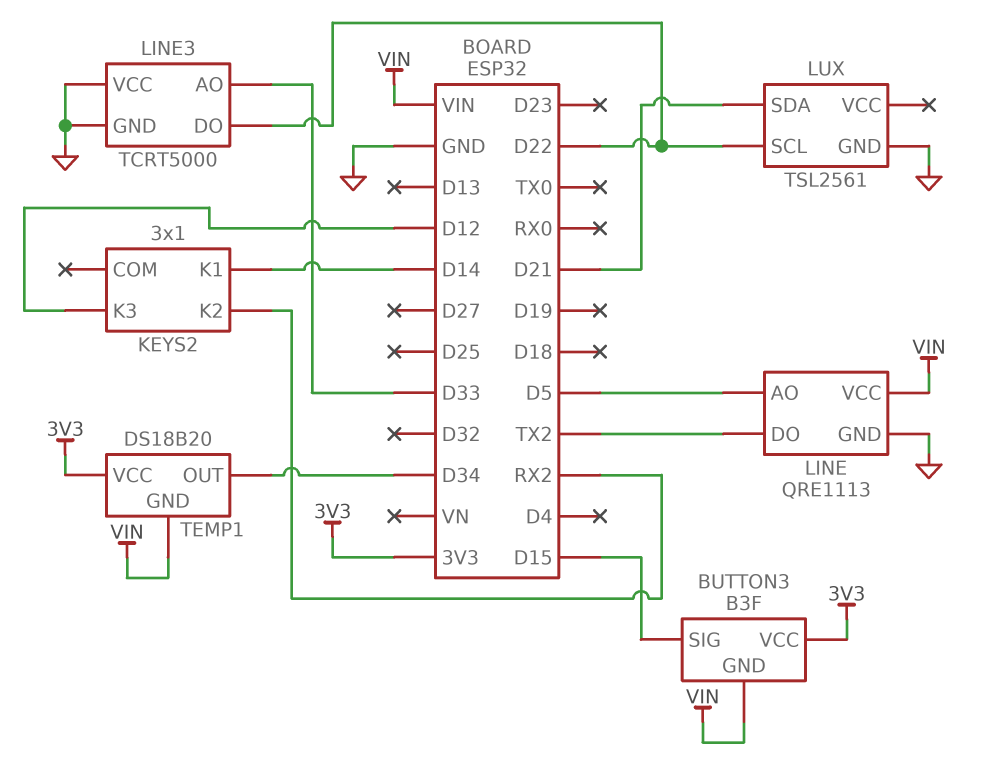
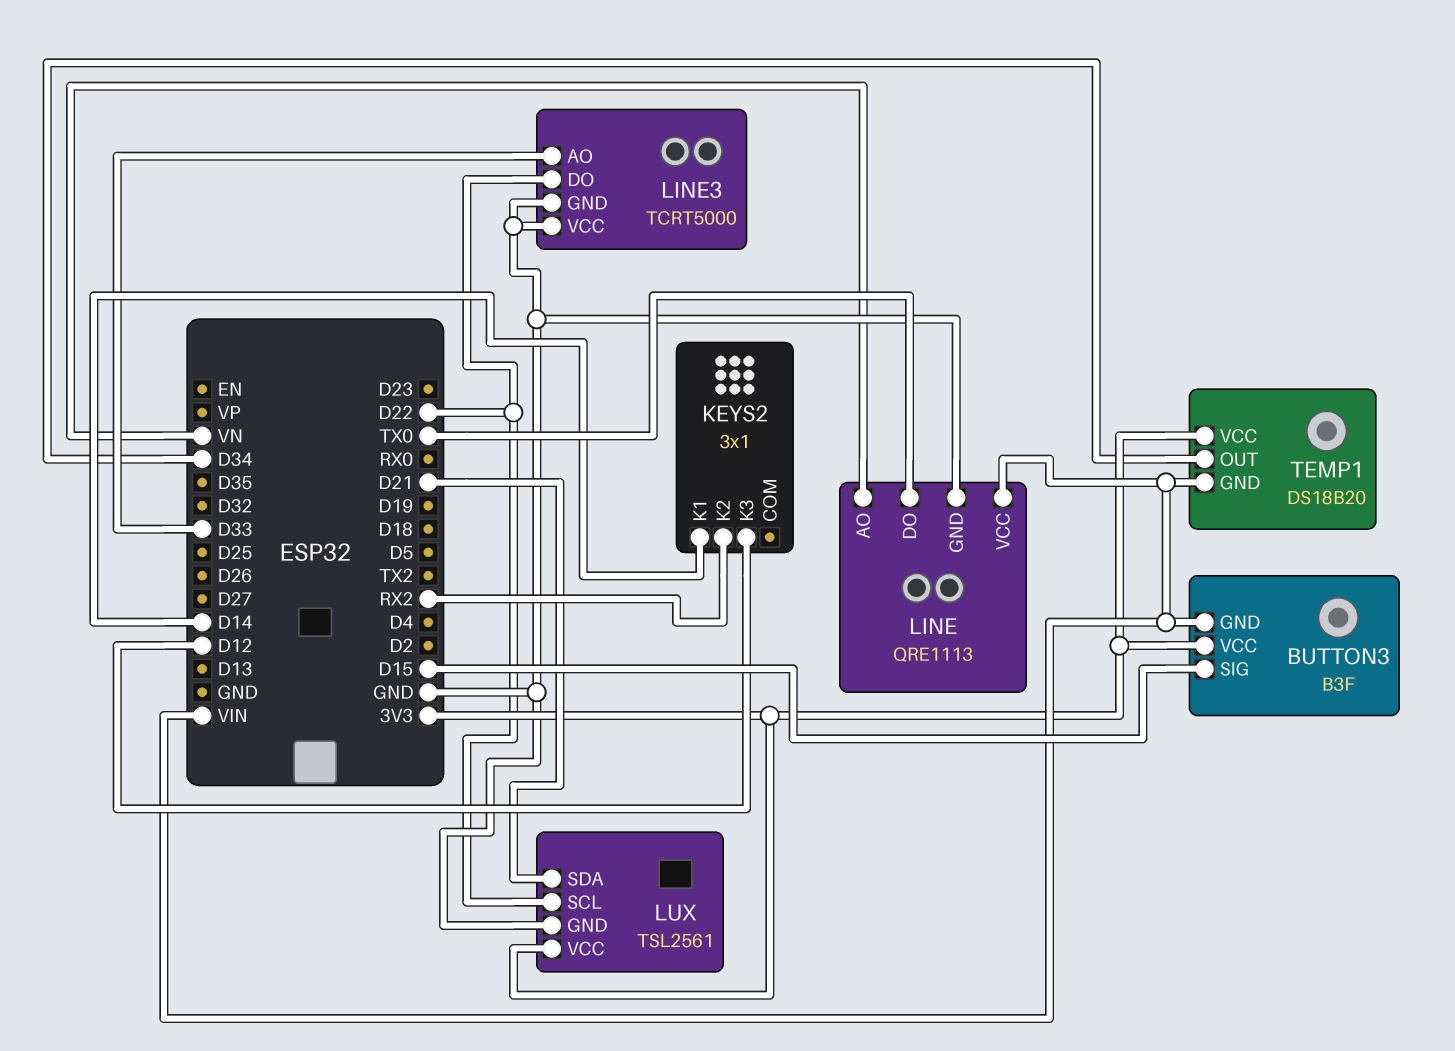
LINE pin AO: D5 -> VN
LINE pin DO: TX2 -> TX0
LUX pin VCC: none -> 3V3

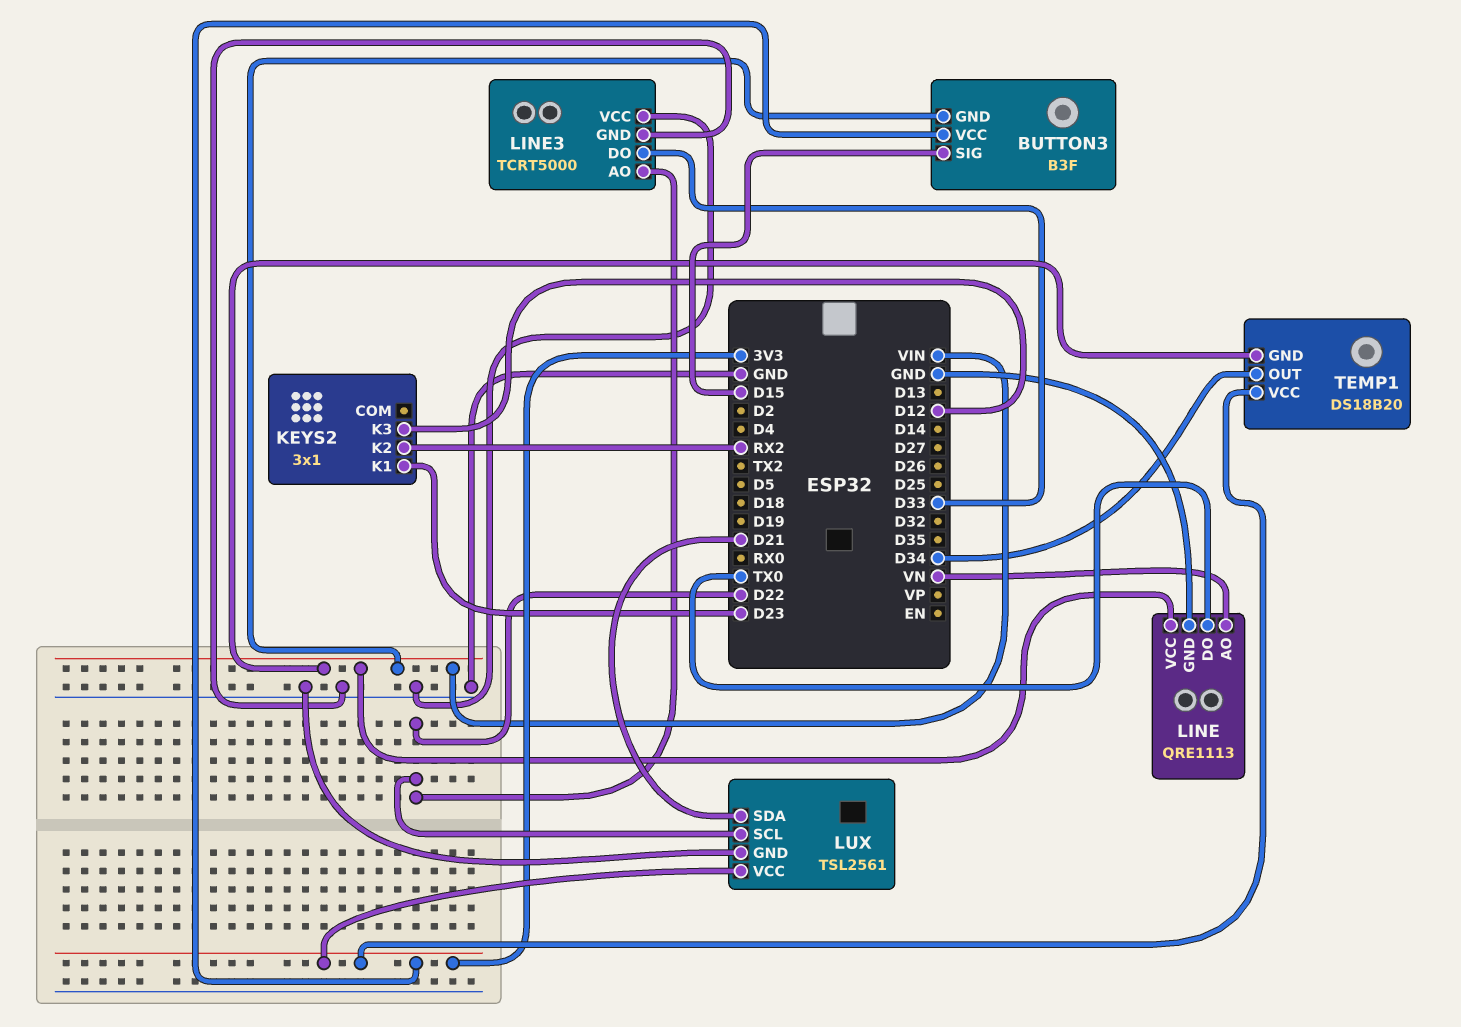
KEYS2 pin K1: D14 -> D23
LINE3 pin AO: D33 -> D22
LINE3 pin DO: D22 -> D33

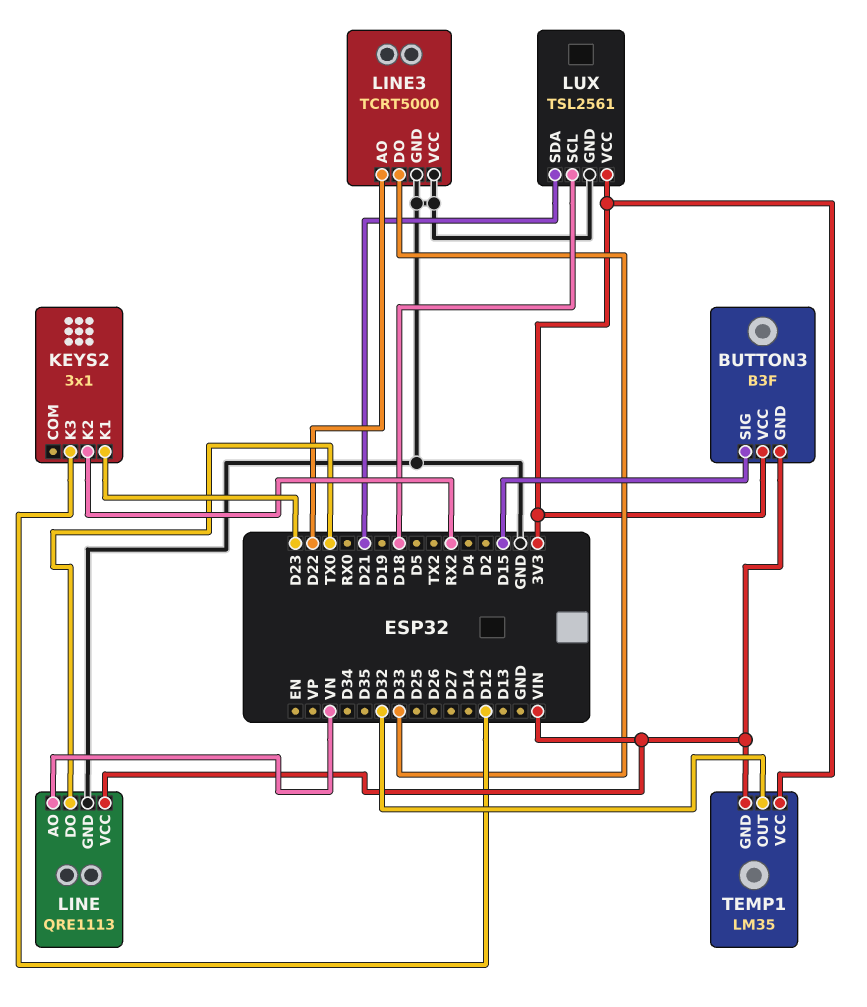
LUX pin SCL: D22 -> D18
TEMP1: DS18B20 -> LM35
TEMP1 pin OUT: D34 -> D32

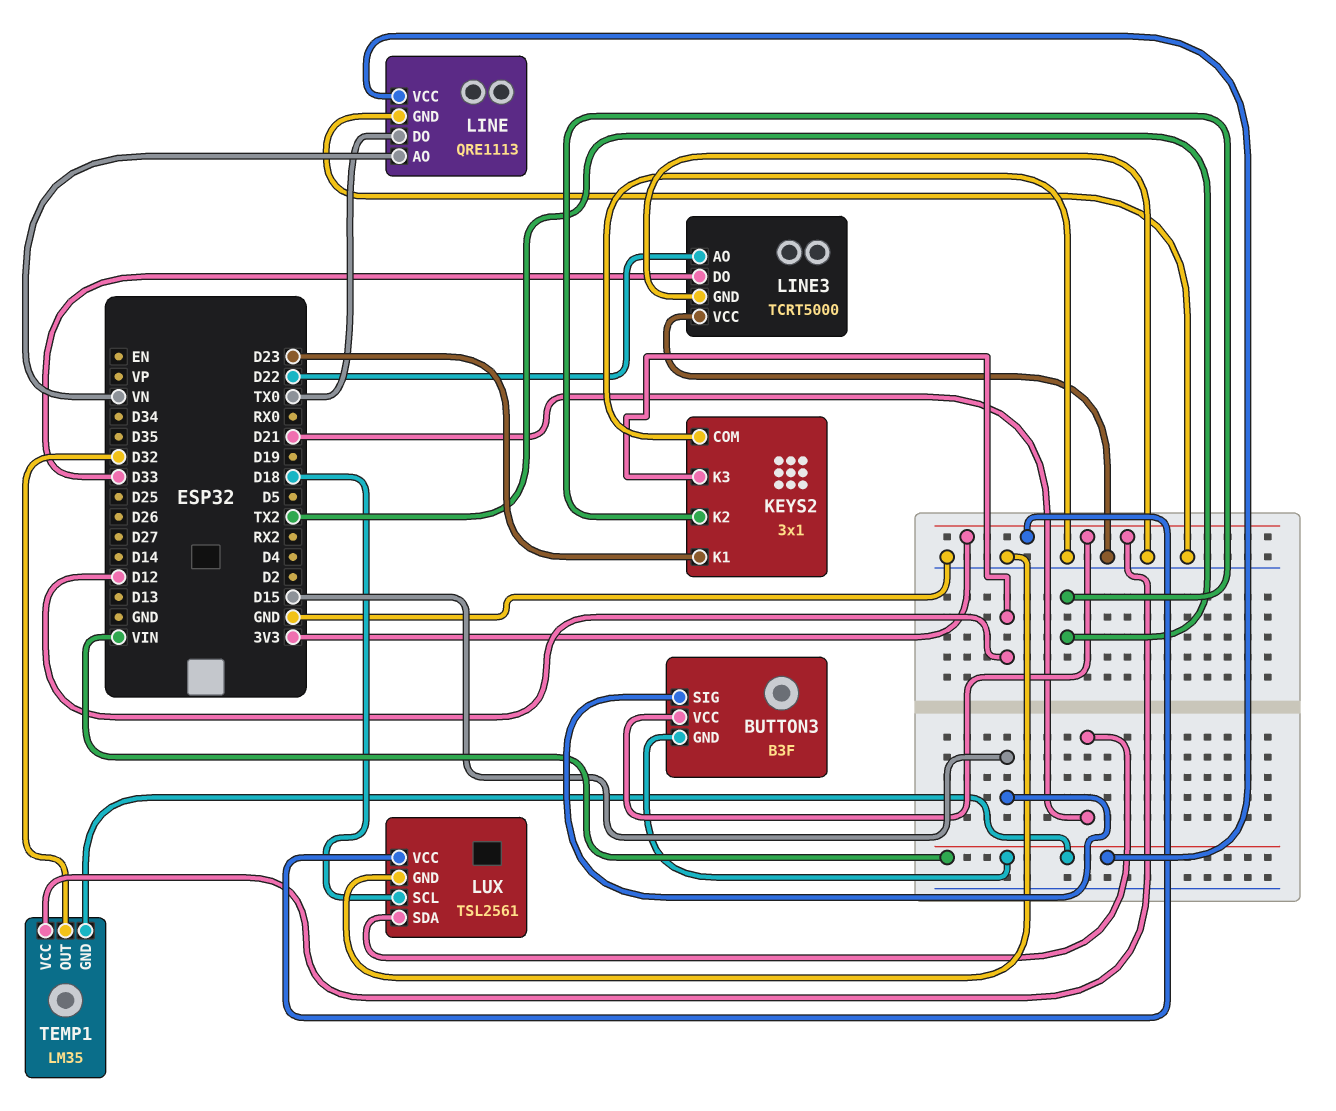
KEYS2 pin COM: none -> GND
KEYS2 pin K2: RX2 -> TX2

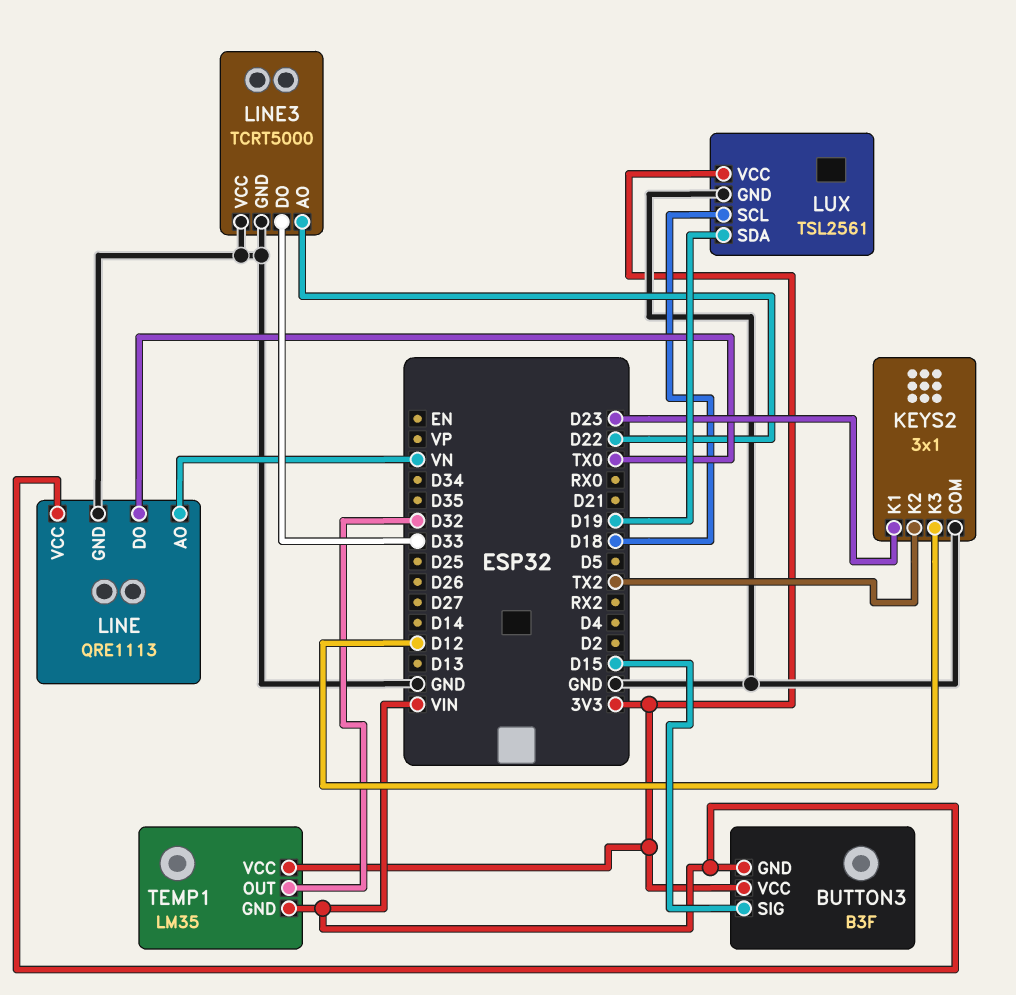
LUX pin SDA: D21 -> D19

